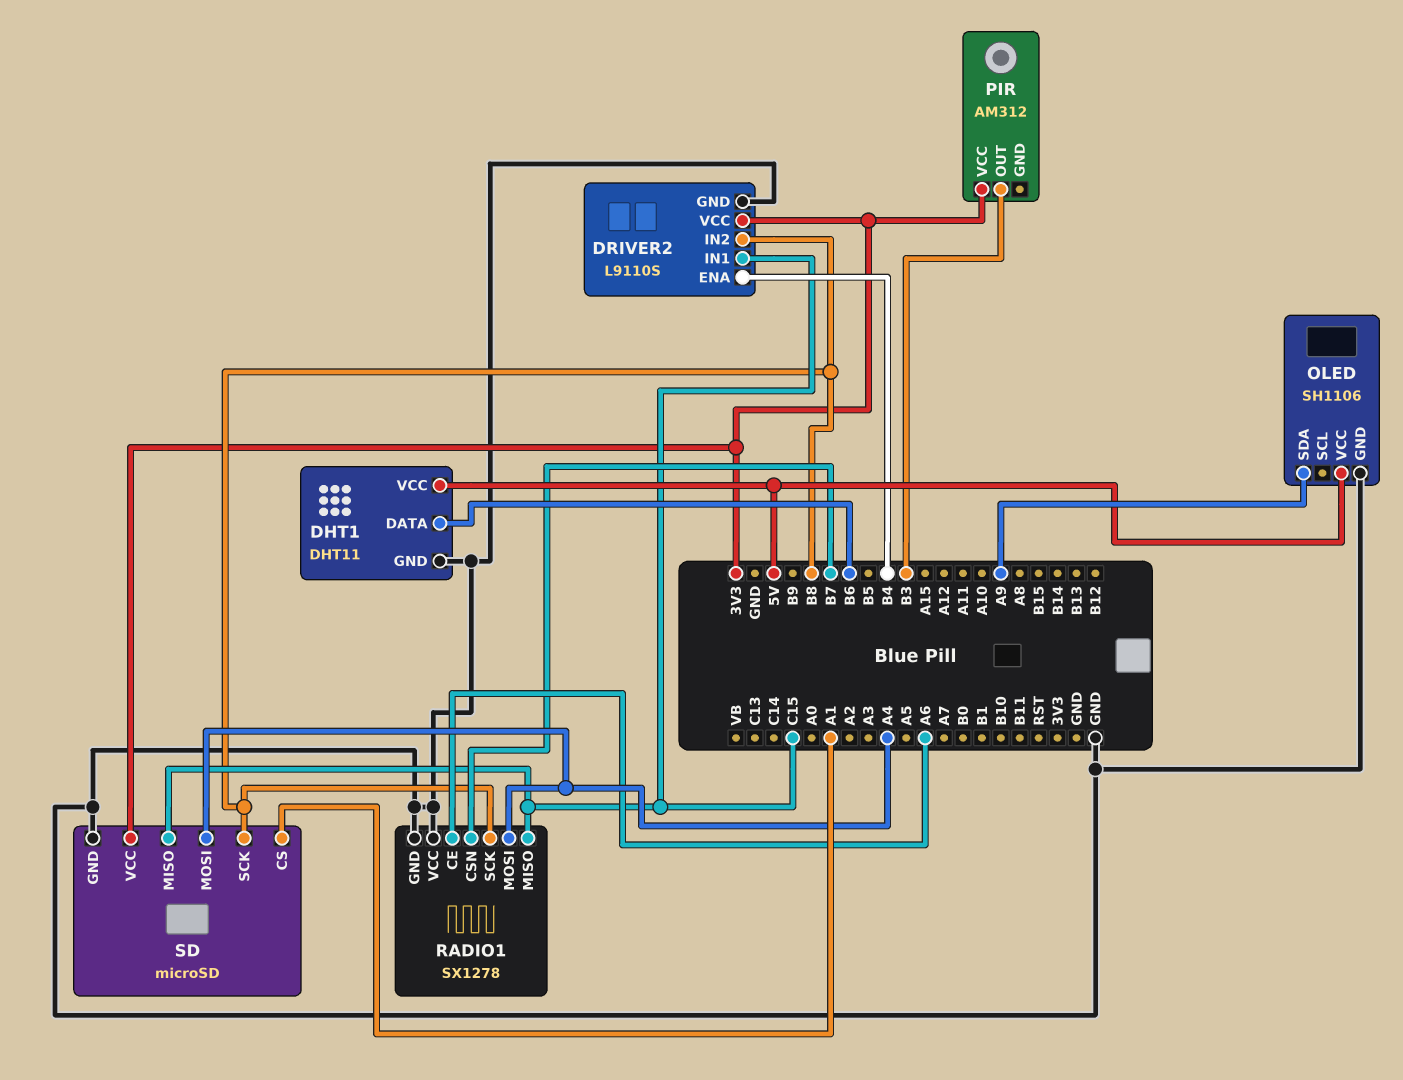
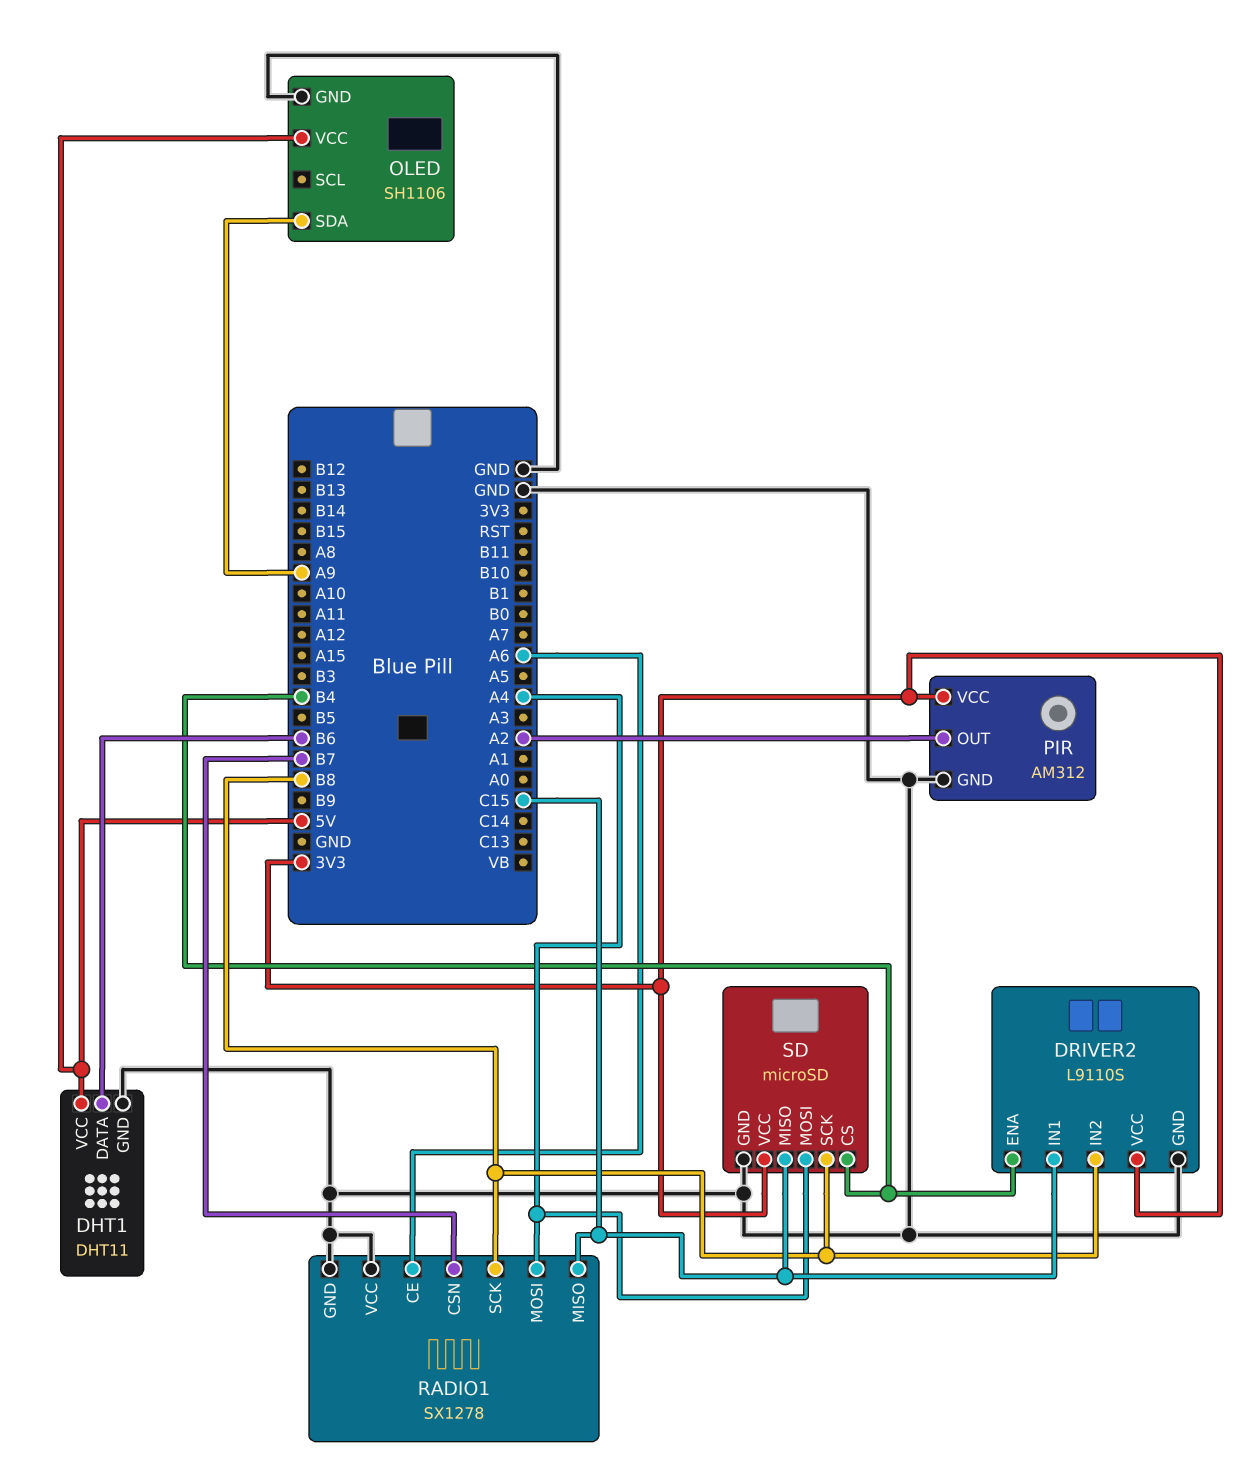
PIR pin GND: none -> GND
PIR pin OUT: B3 -> A2
SD pin CS: A1 -> B4

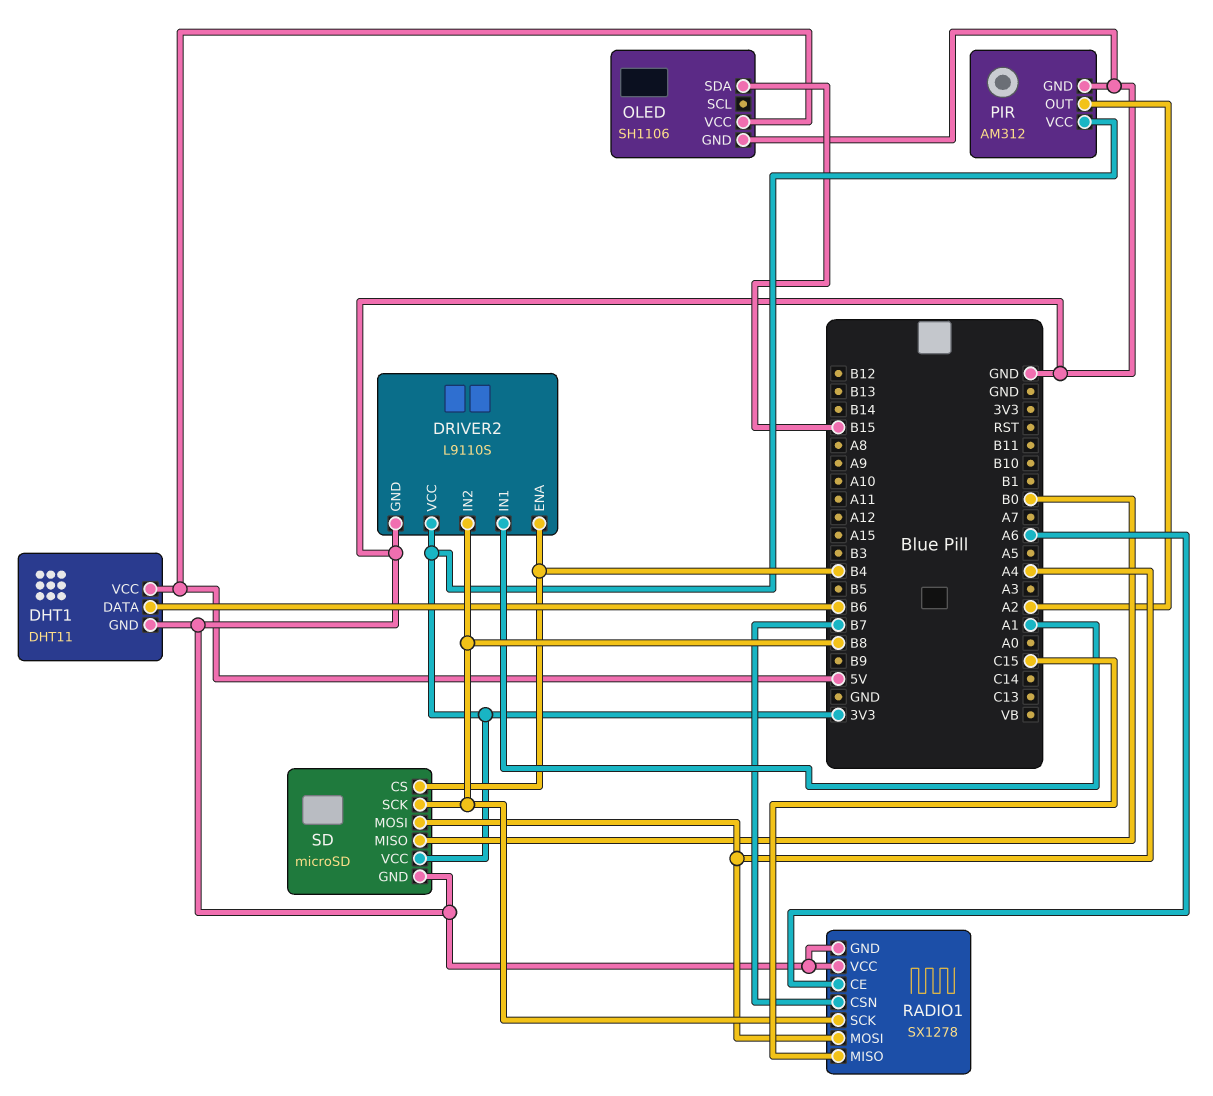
DRIVER2 pin IN1: C15 -> A1
OLED pin SDA: A9 -> B15
SD pin MISO: C15 -> B0

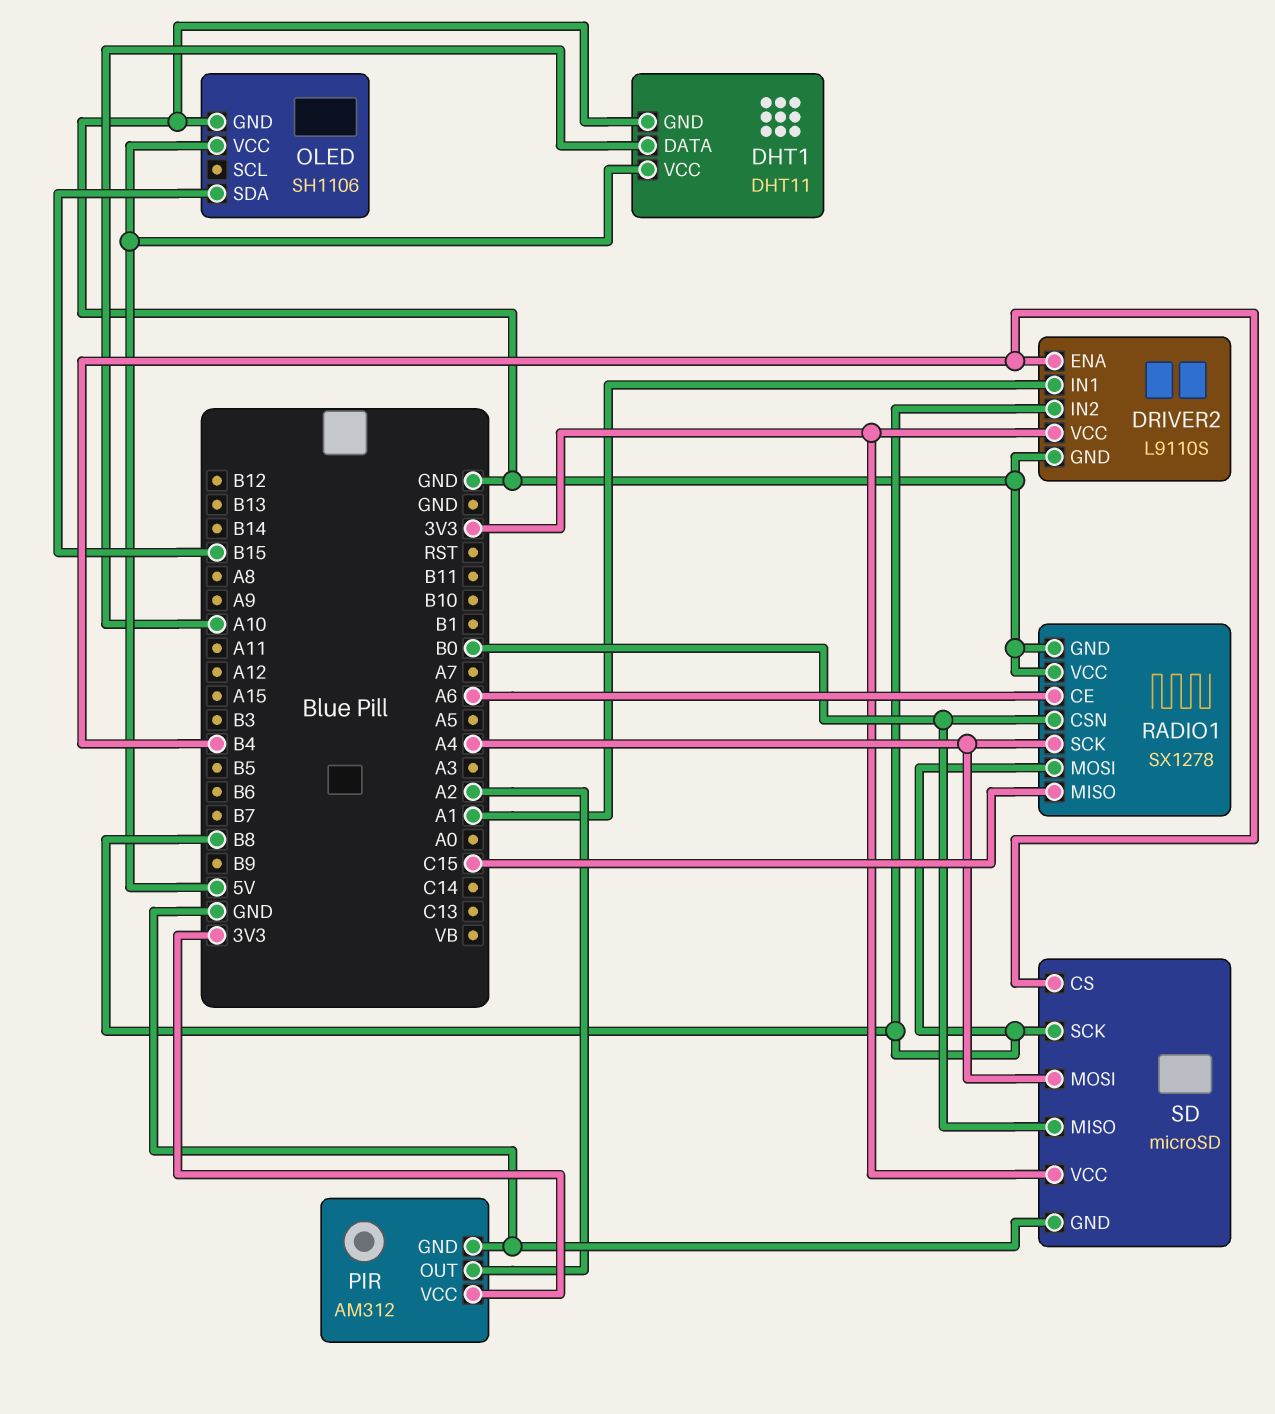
DHT1 pin DATA: B6 -> A10
RADIO1 pin CSN: B7 -> B0
RADIO1 pin MOSI: A4 -> B8
RADIO1 pin SCK: B8 -> A4

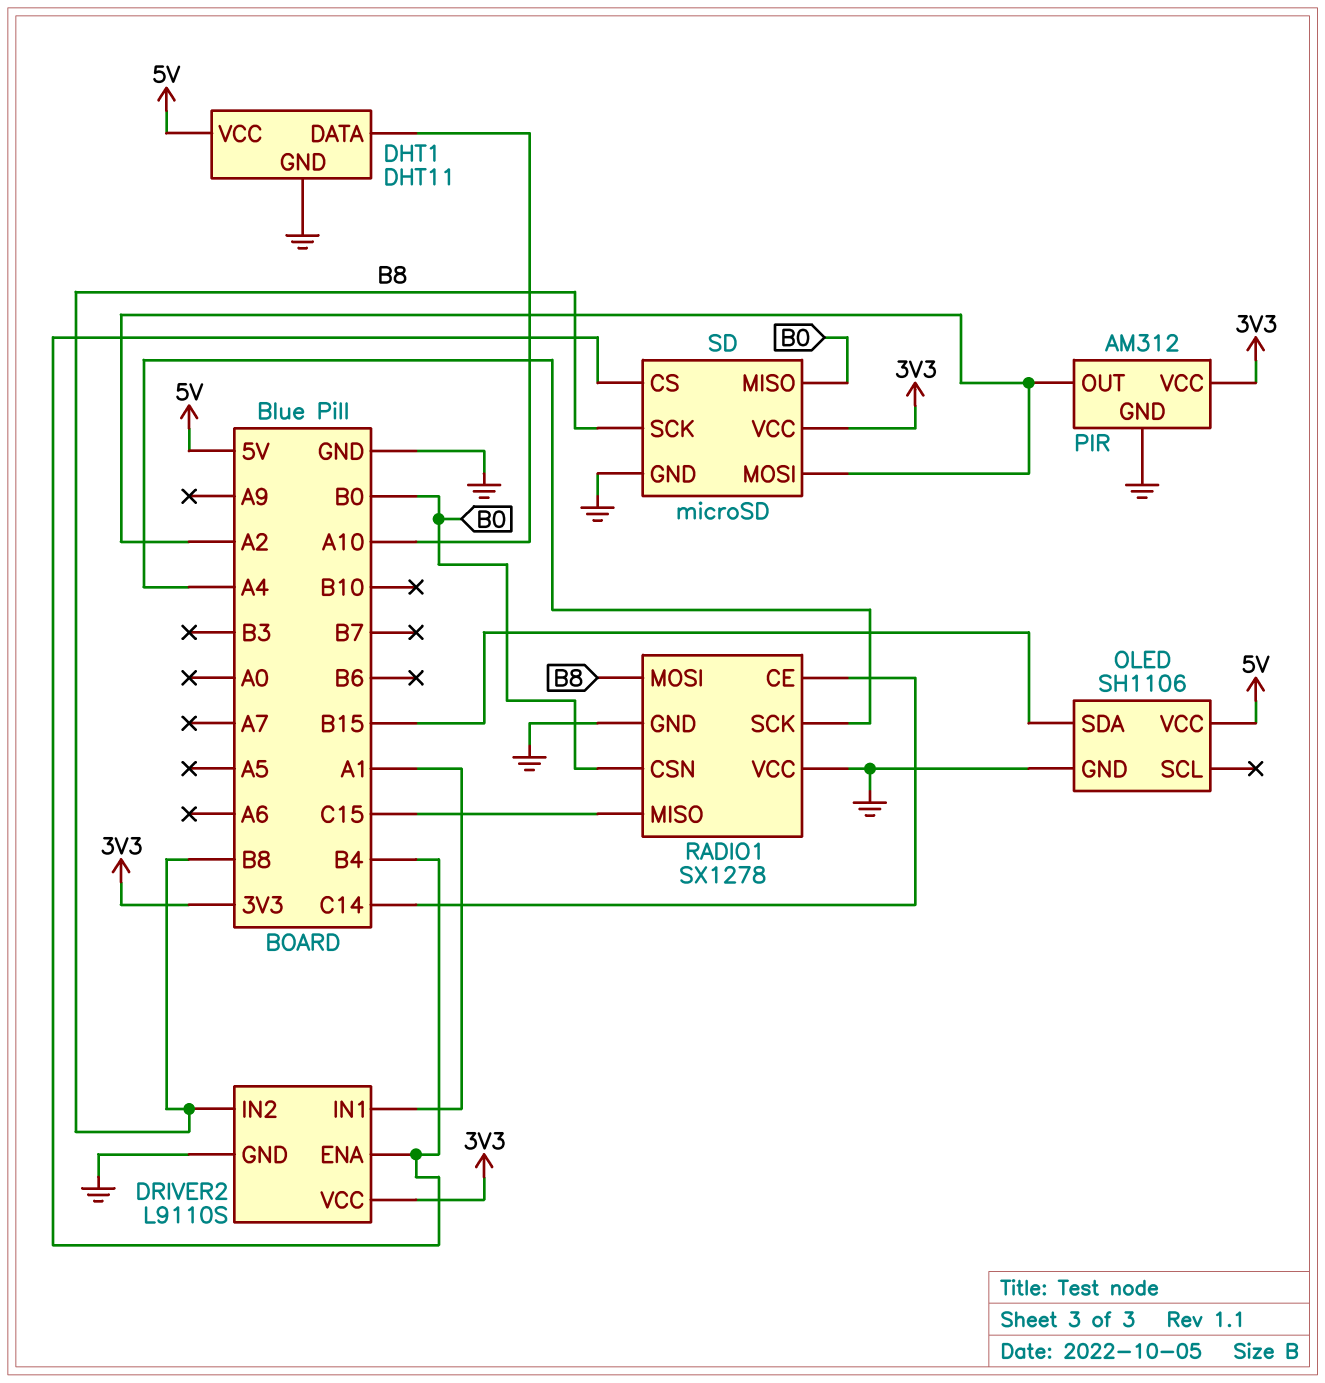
RADIO1 pin CE: A6 -> C14
SD pin MOSI: A4 -> A2

